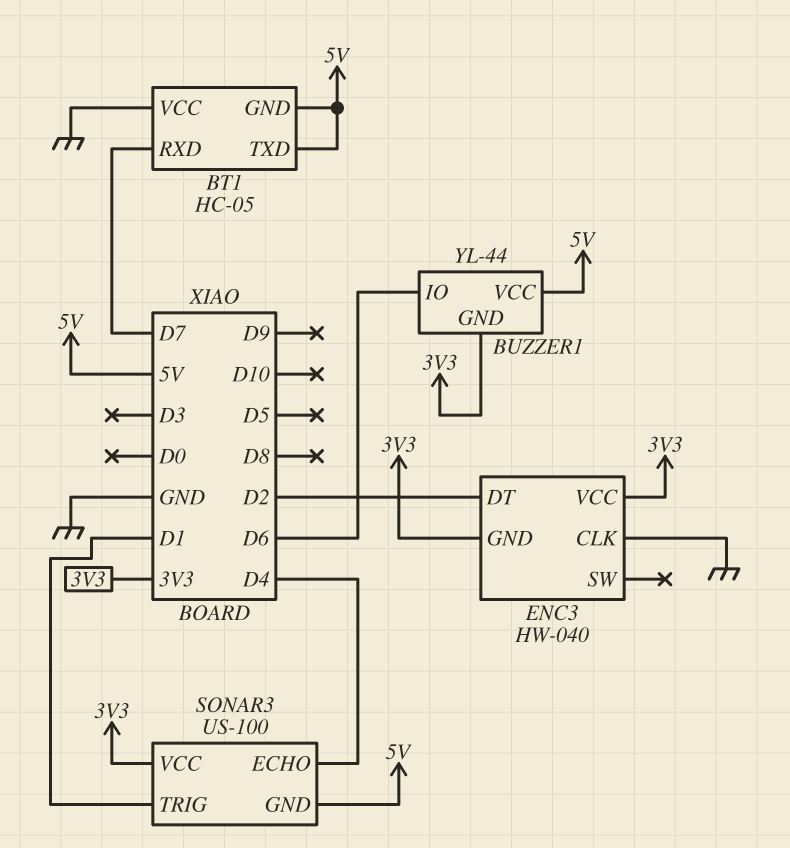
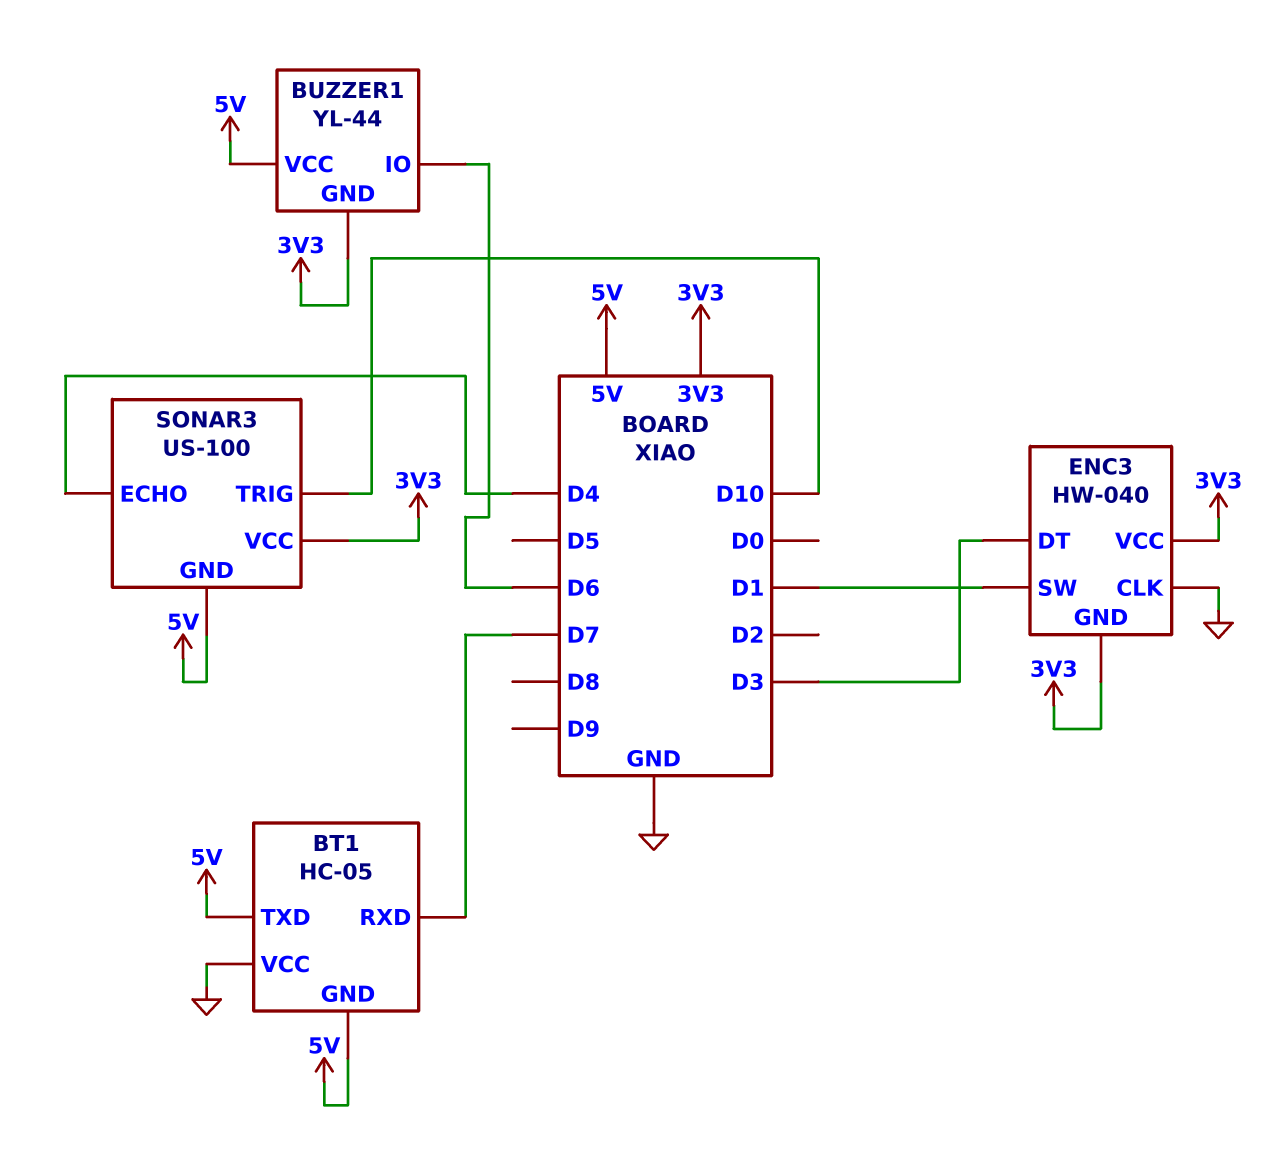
ENC3 pin DT: D2 -> D3
ENC3 pin SW: none -> D1
SONAR3 pin TRIG: D1 -> D10

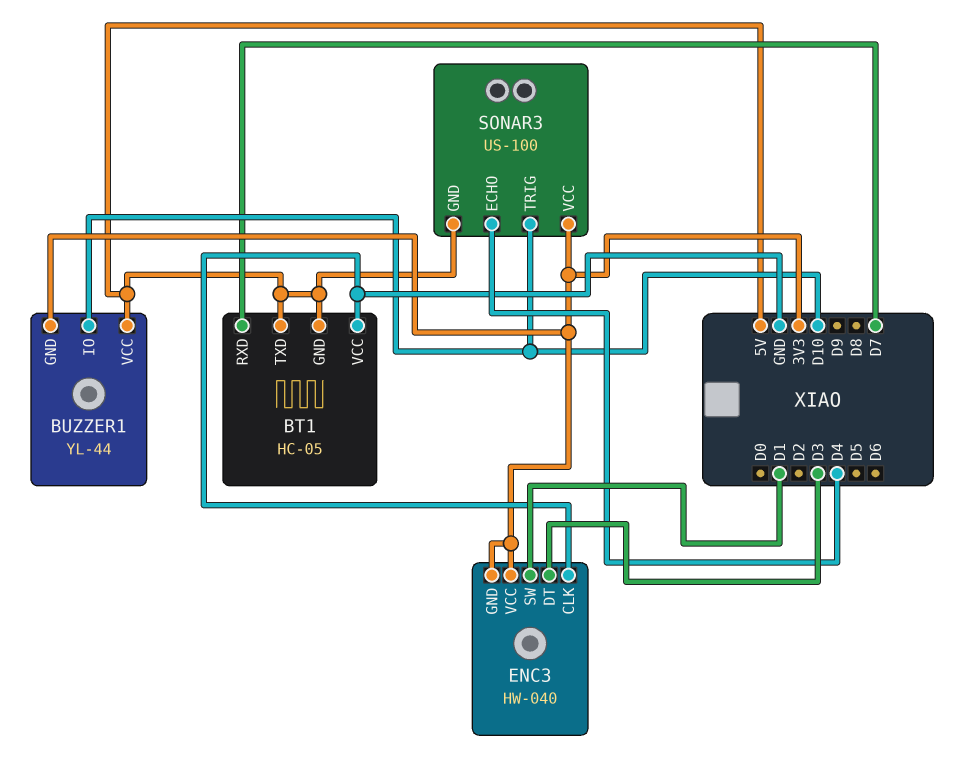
BUZZER1 pin IO: D6 -> D10

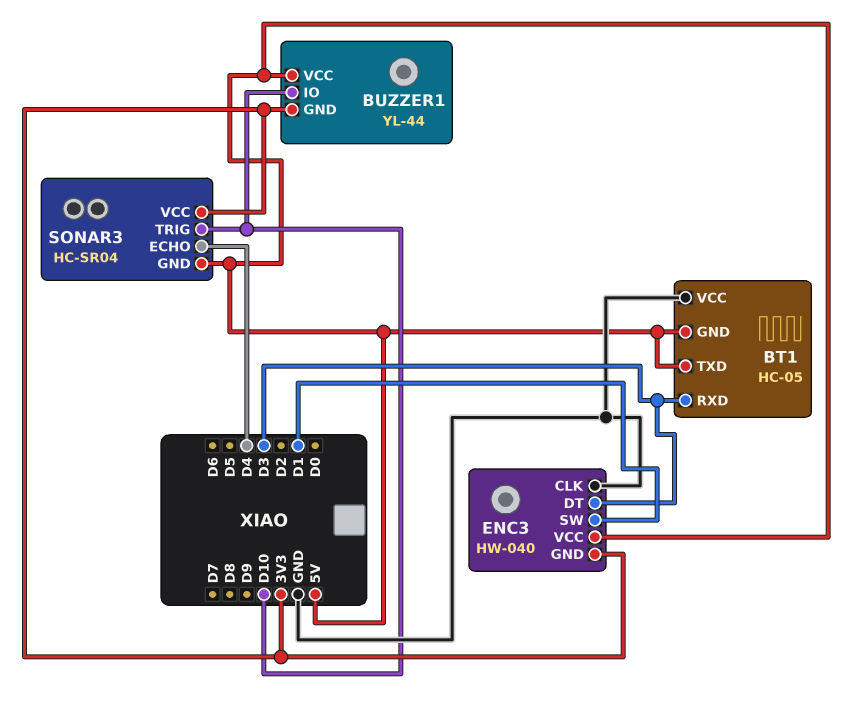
BT1 pin RXD: D7 -> D3
ENC3 pin VCC: 3V3 -> 5V
SONAR3: US-100 -> HC-SR04

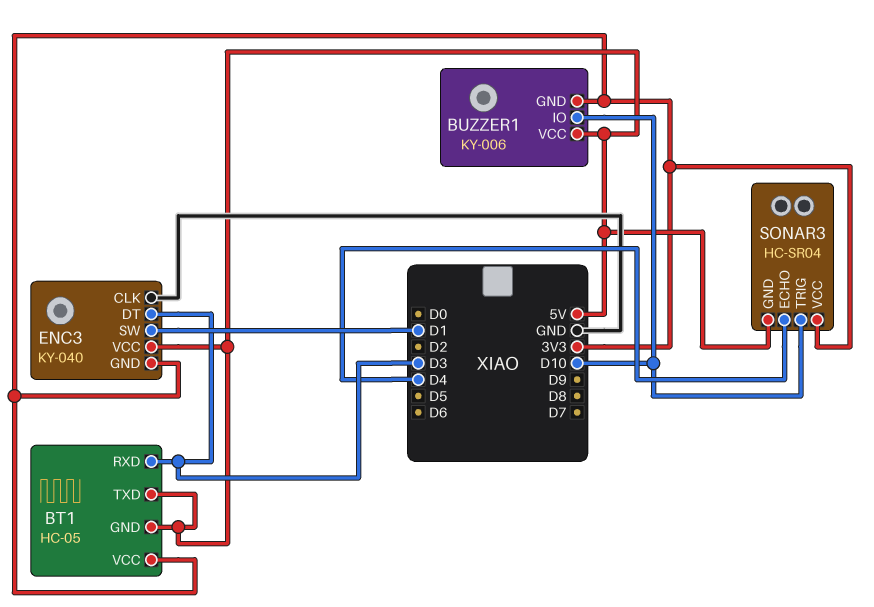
BT1 pin VCC: GND -> 3V3
BUZZER1: YL-44 -> KY-006
ENC3: HW-040 -> KY-040

